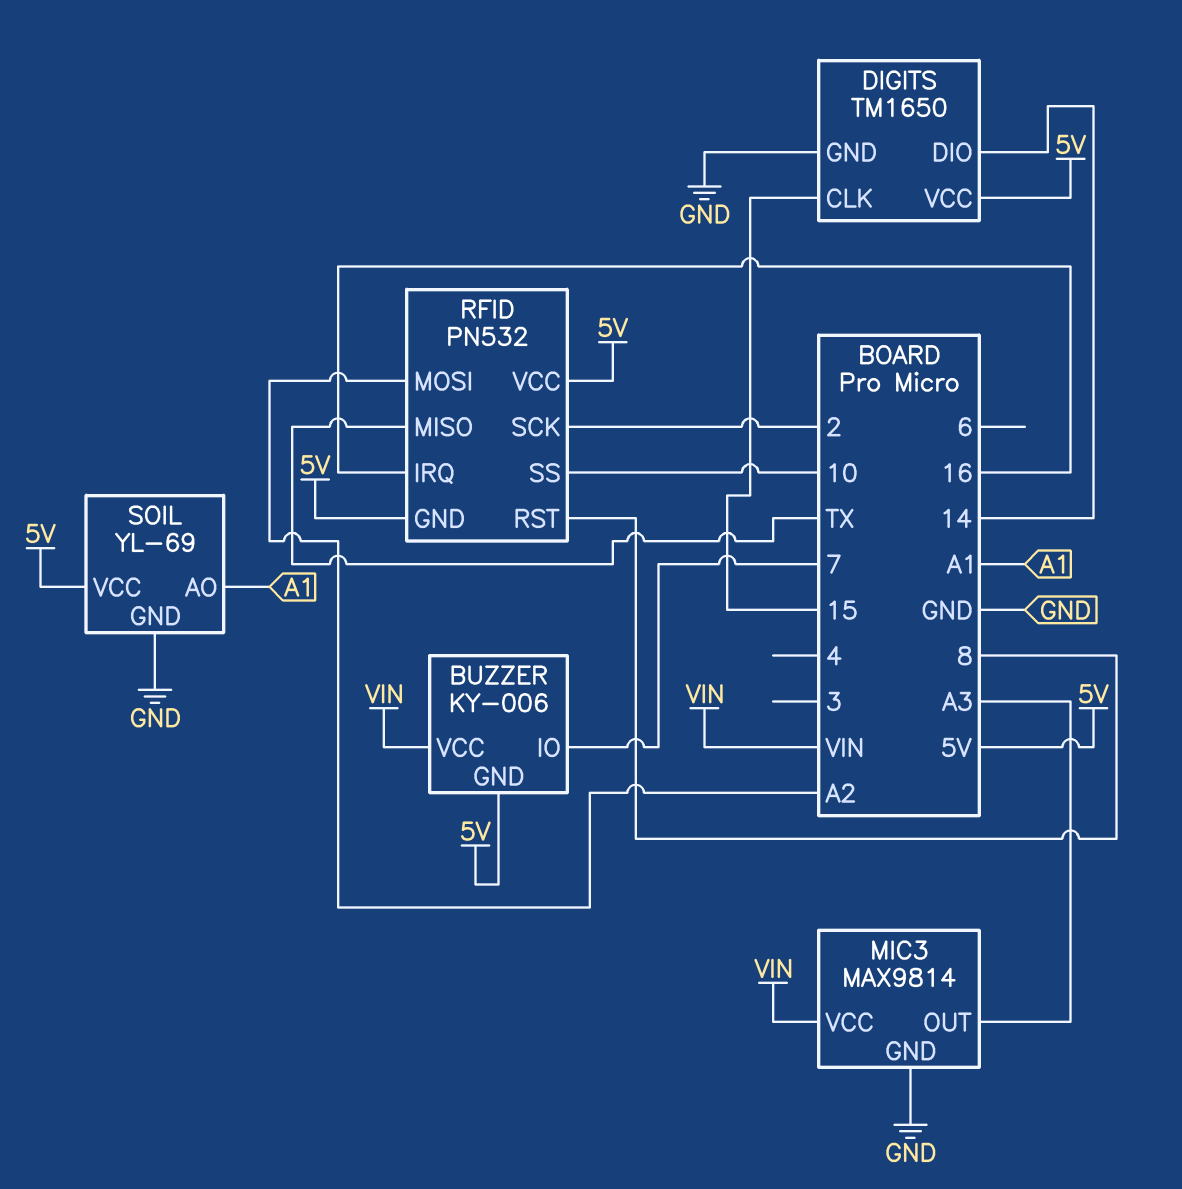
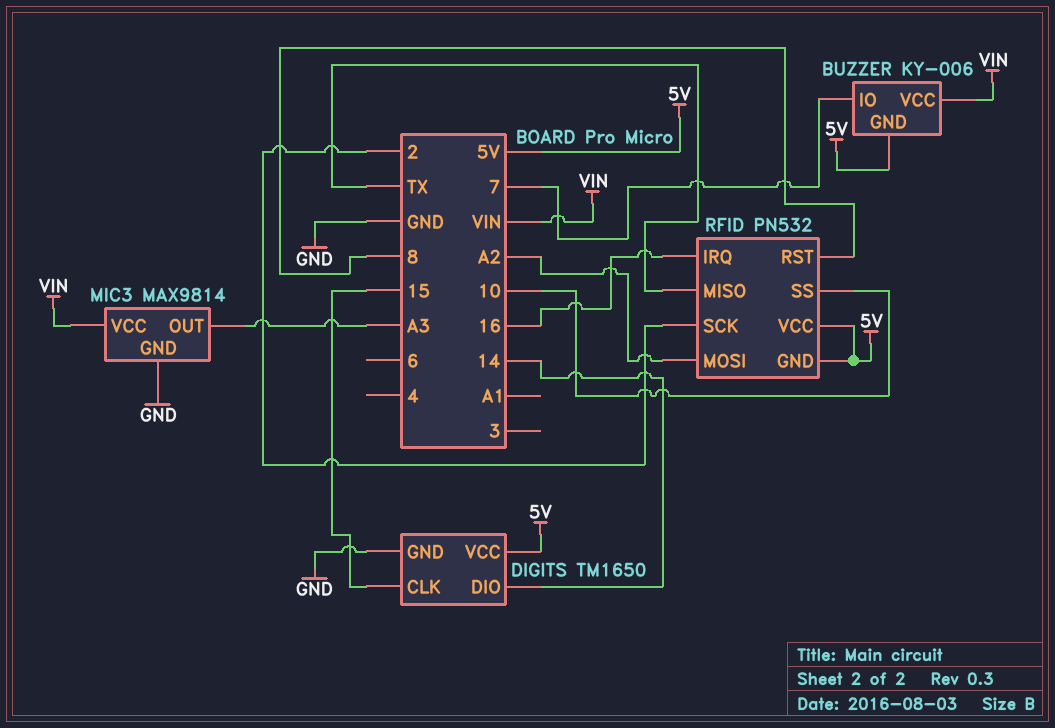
SOIL: YL-69 -> none
SOIL pin AO: A1 -> none
SOIL pin GND: GND -> none
SOIL pin VCC: 5V -> none

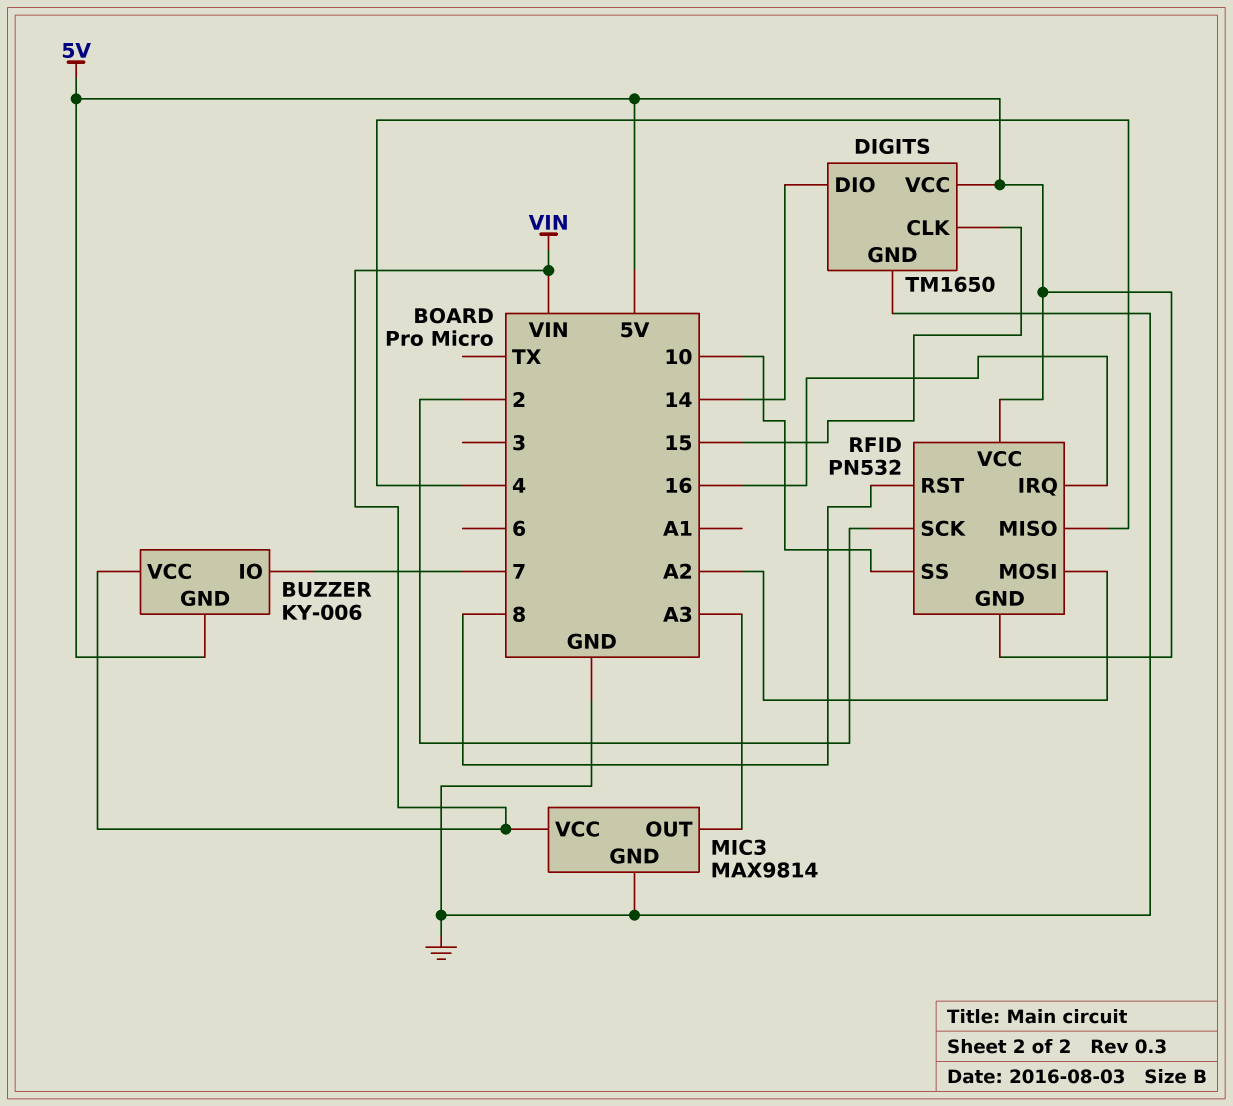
RFID pin MISO: TX -> 4

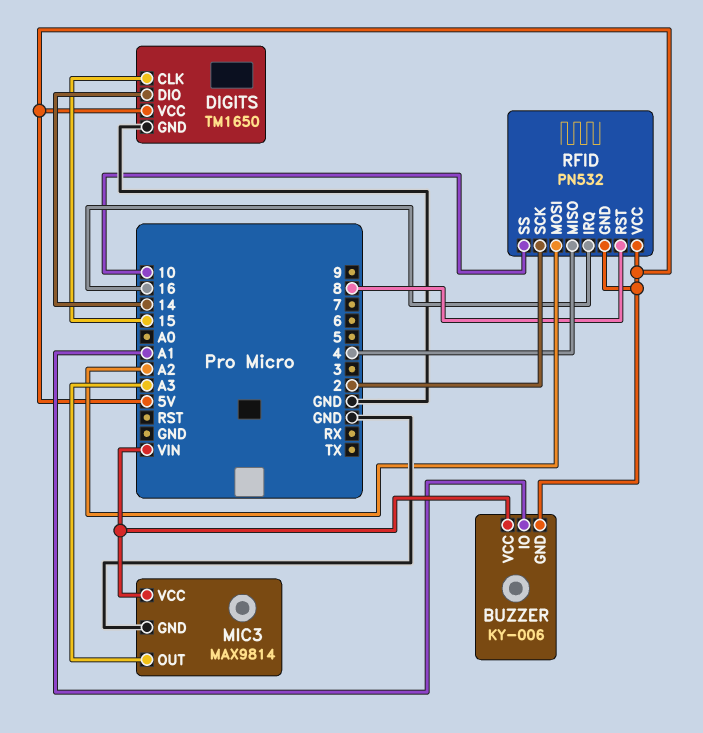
BUZZER pin IO: 7 -> A1

